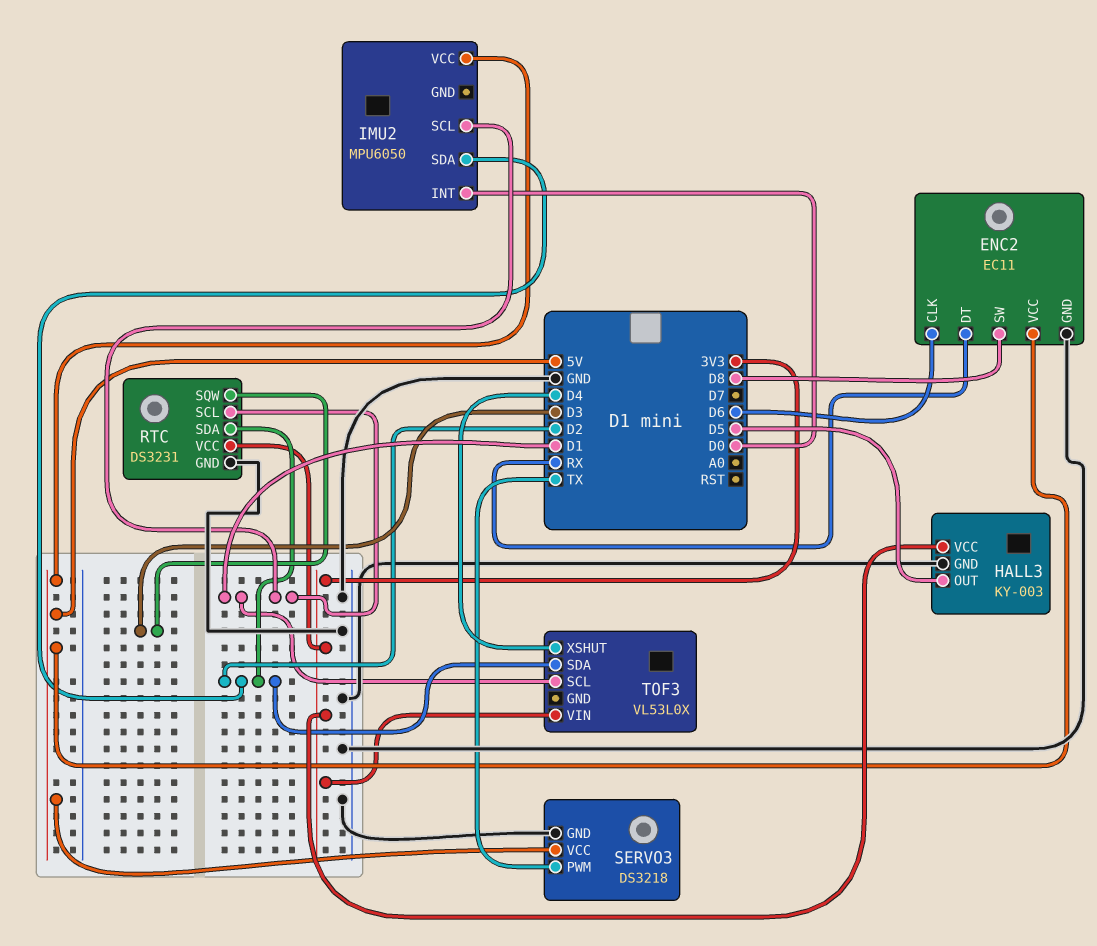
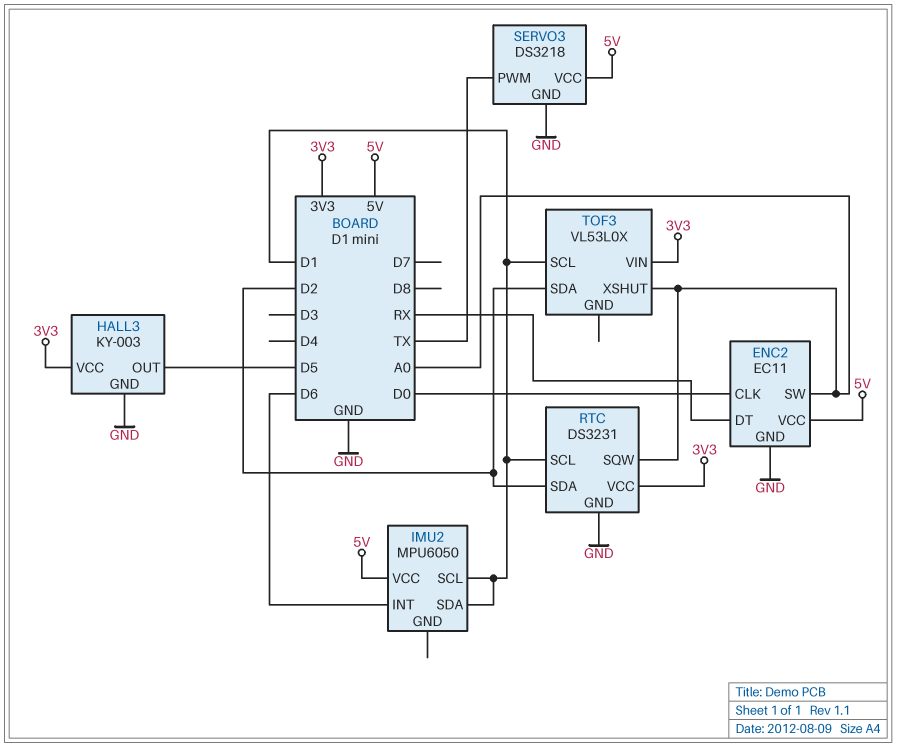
ENC2 pin CLK: D6 -> D0
ENC2 pin SW: D8 -> A0
IMU2 pin INT: D0 -> D6
IMU2 pin SDA: D2 -> D1
RTC pin SQW: D3 -> A0
TOF3 pin XSHUT: D4 -> A0

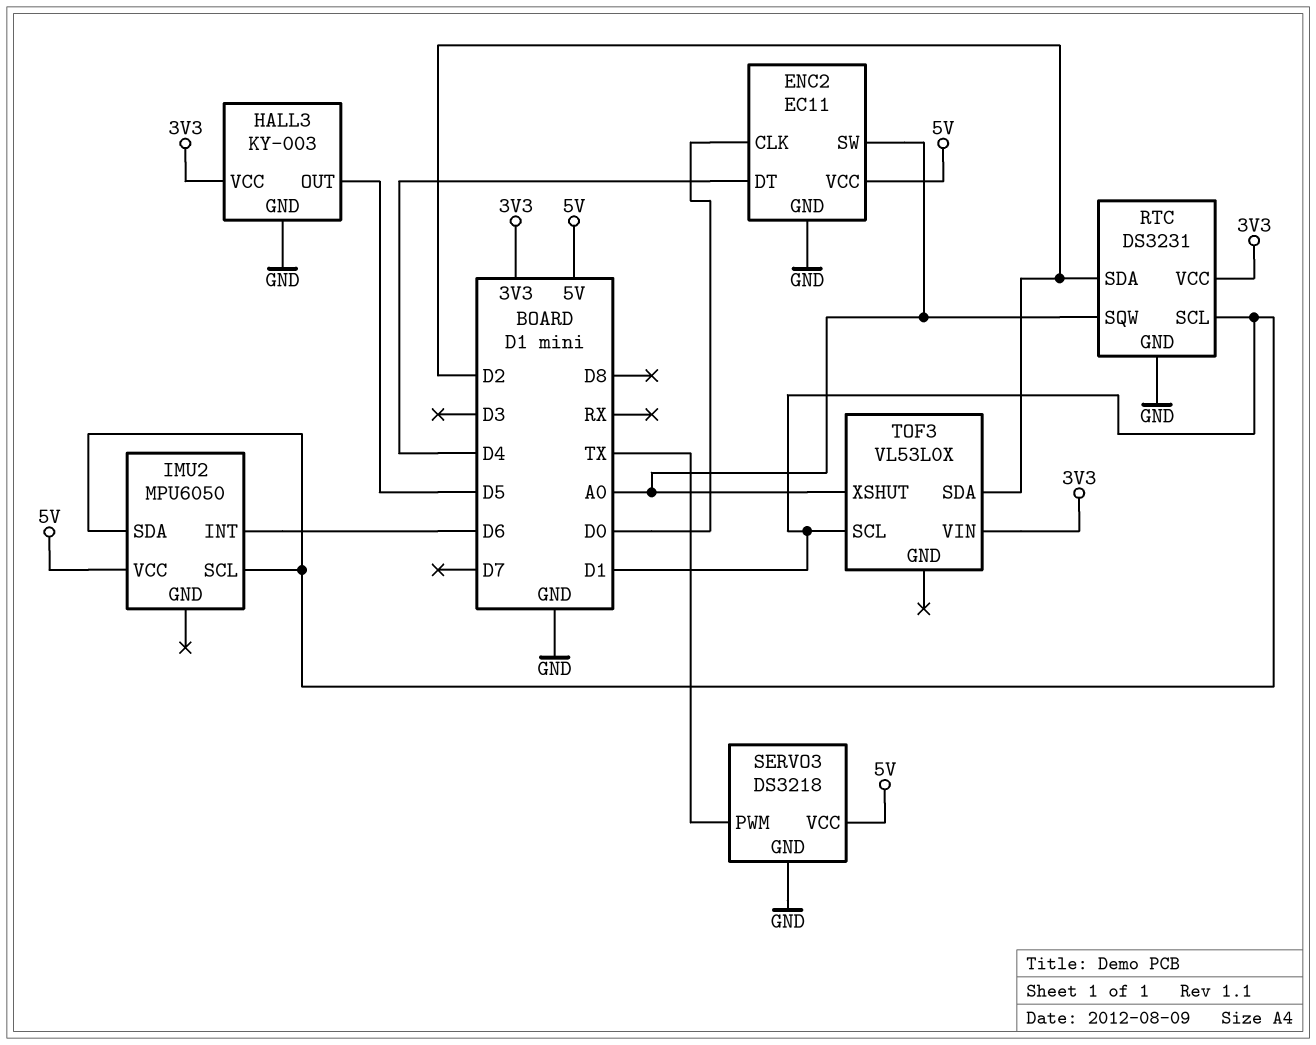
ENC2 pin DT: RX -> D4

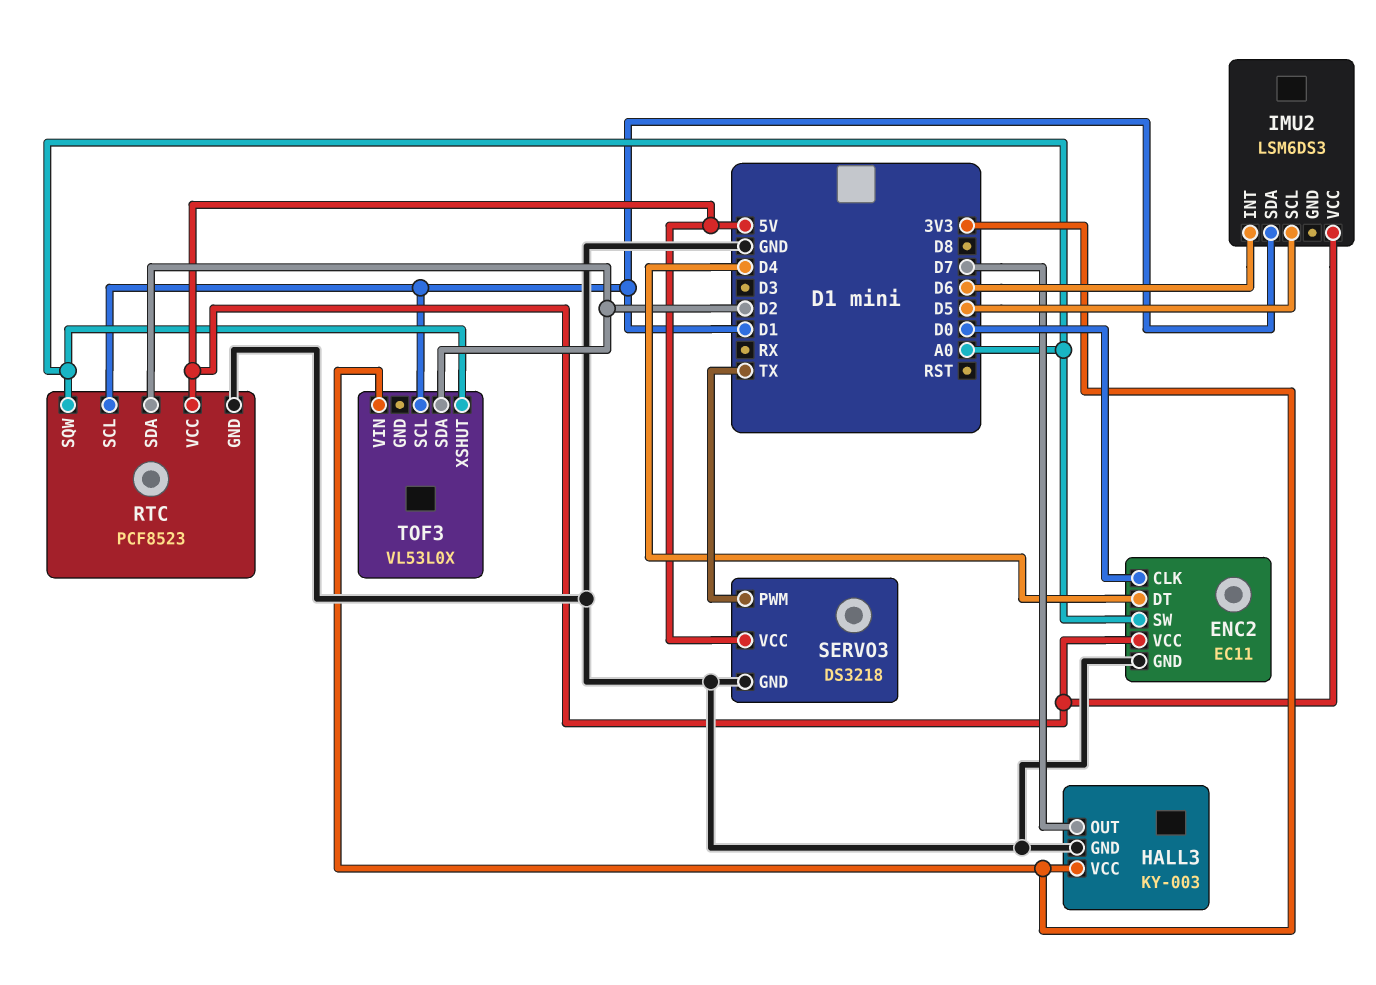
HALL3 pin OUT: D5 -> D7
IMU2: MPU6050 -> LSM6DS3
IMU2 pin SCL: D1 -> D5
RTC: DS3231 -> PCF8523
RTC pin VCC: 3V3 -> 5V

